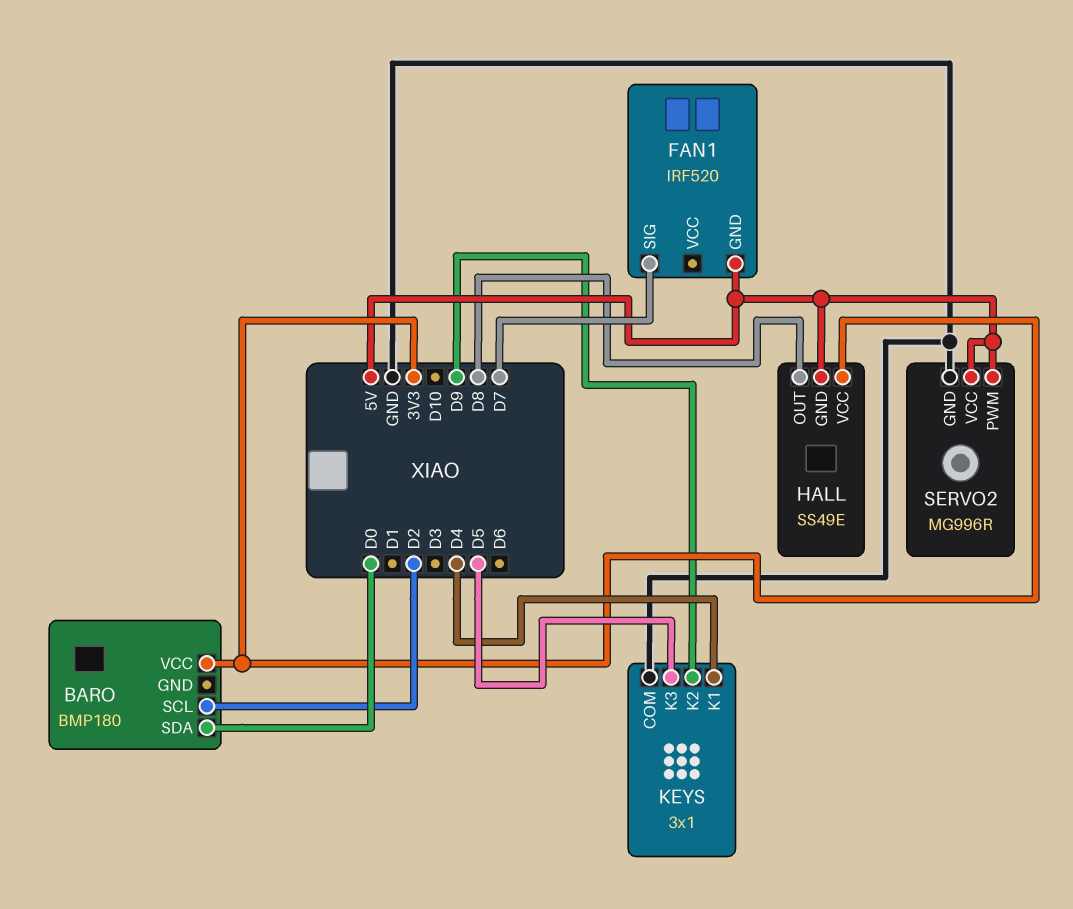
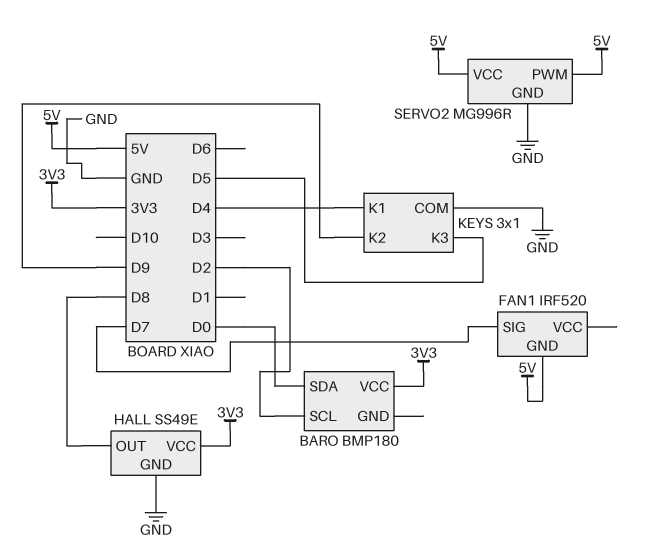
HALL pin GND: 5V -> GND

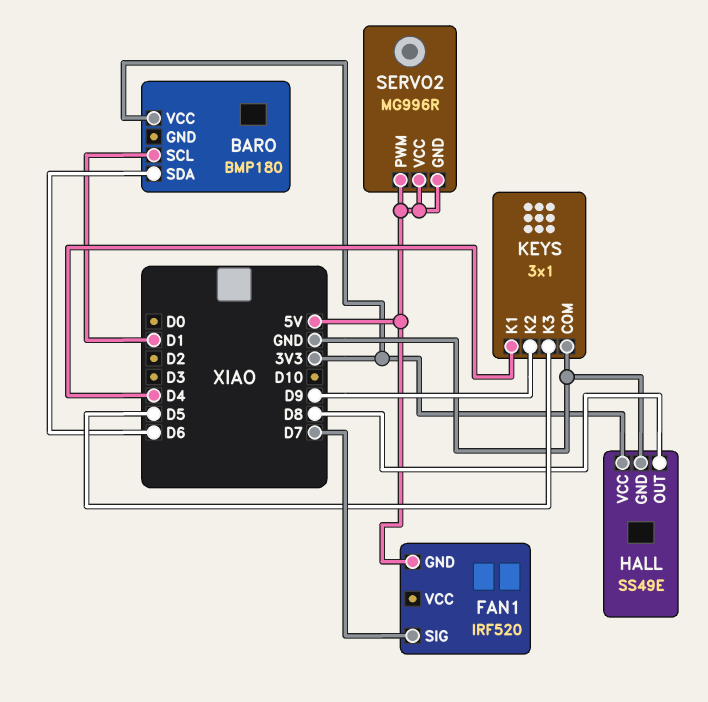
BARO pin SCL: D2 -> D1
BARO pin SDA: D0 -> D6
SERVO2 pin GND: GND -> 5V

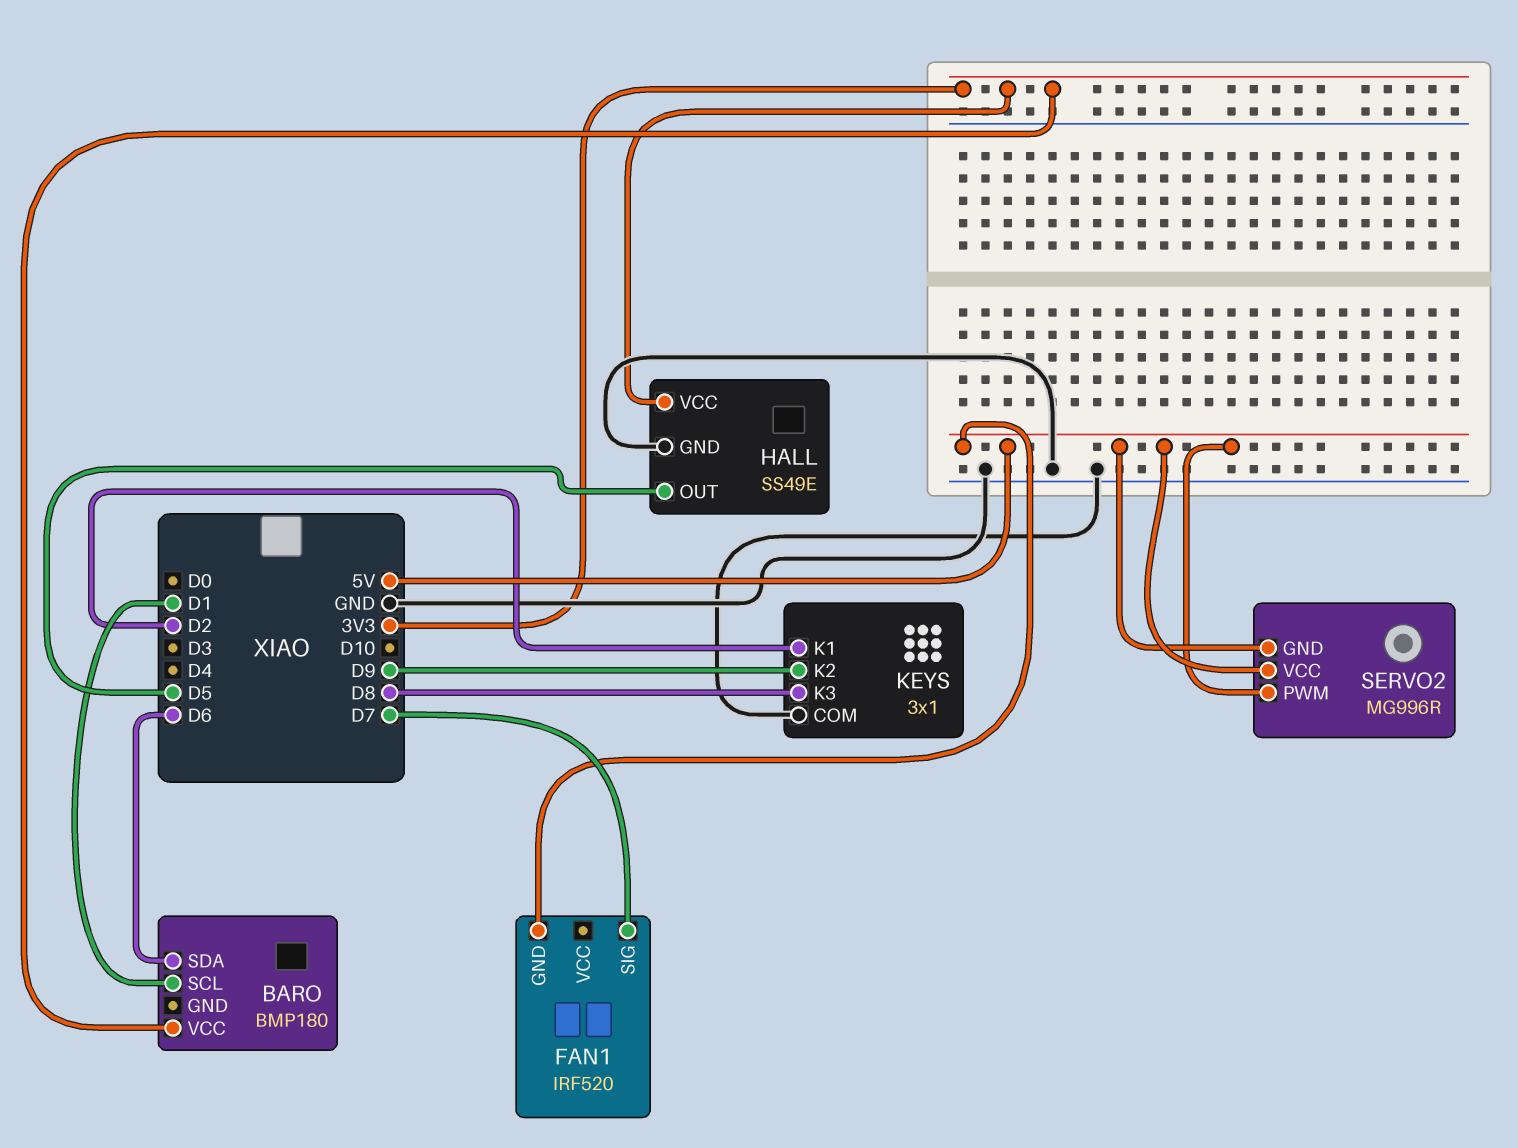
HALL pin OUT: D8 -> D5
KEYS pin K1: D4 -> D2
KEYS pin K3: D5 -> D8

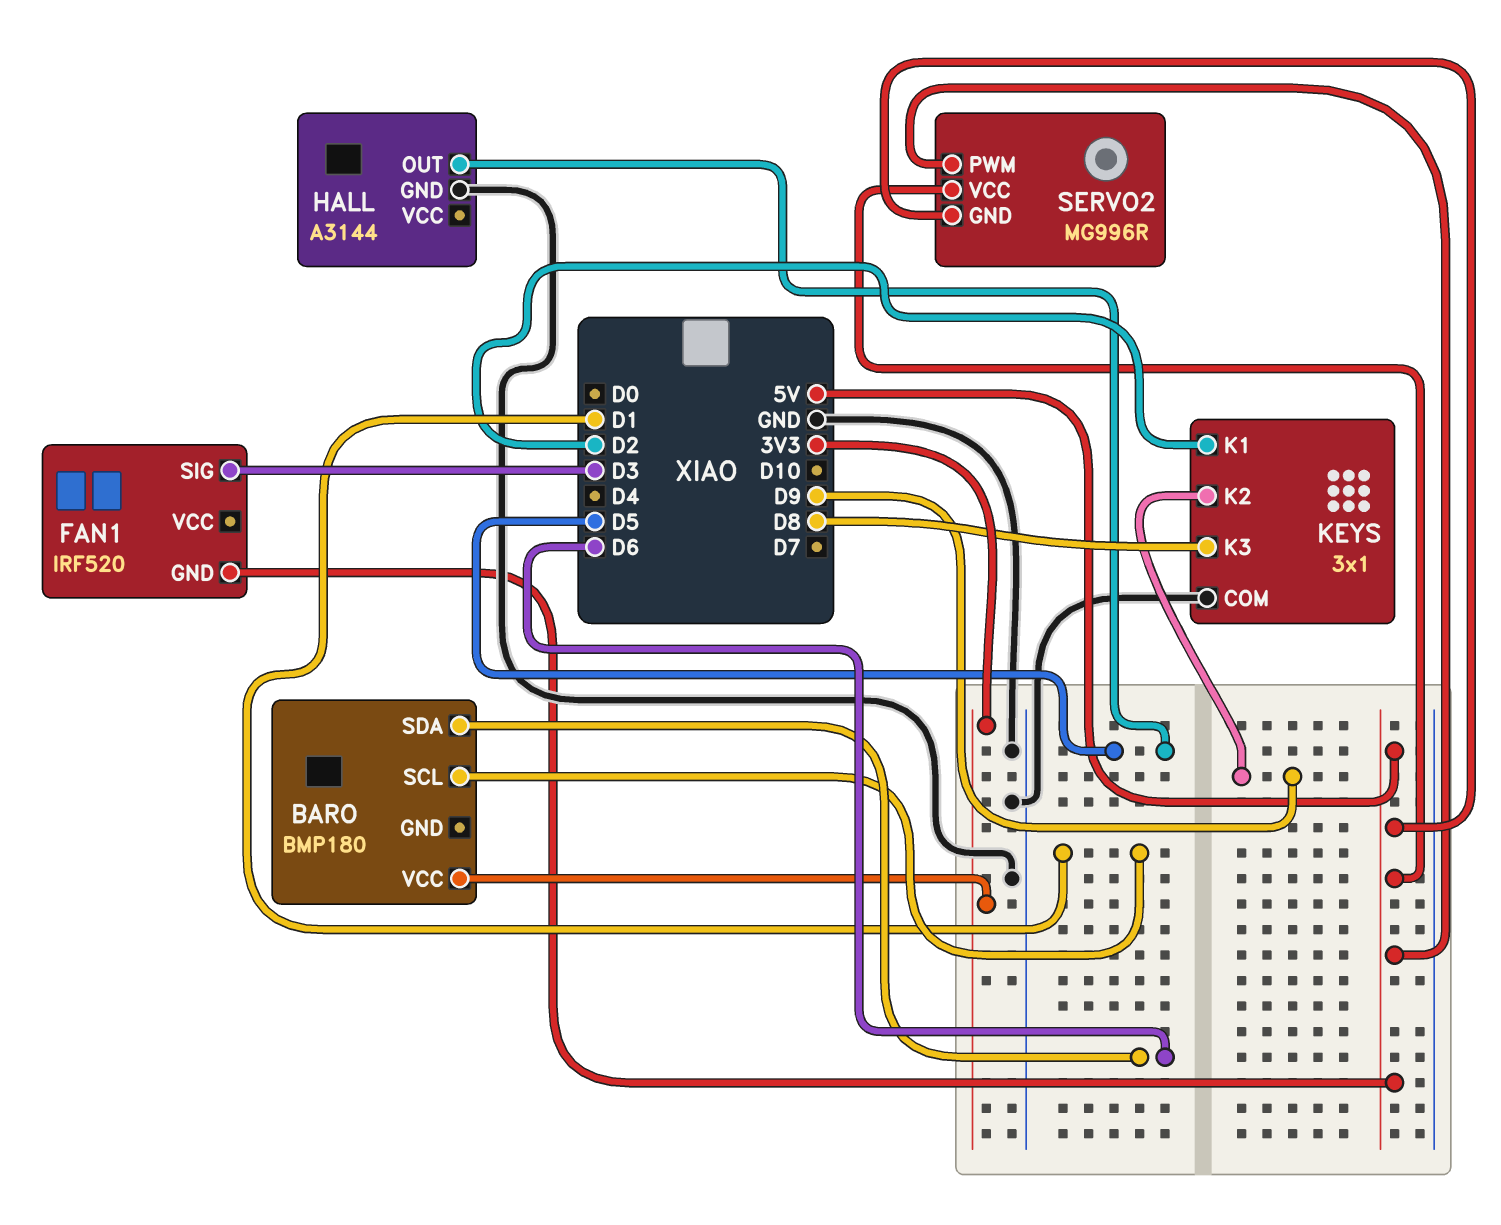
FAN1 pin SIG: D7 -> D3
HALL: SS49E -> A3144
HALL pin VCC: 3V3 -> none

